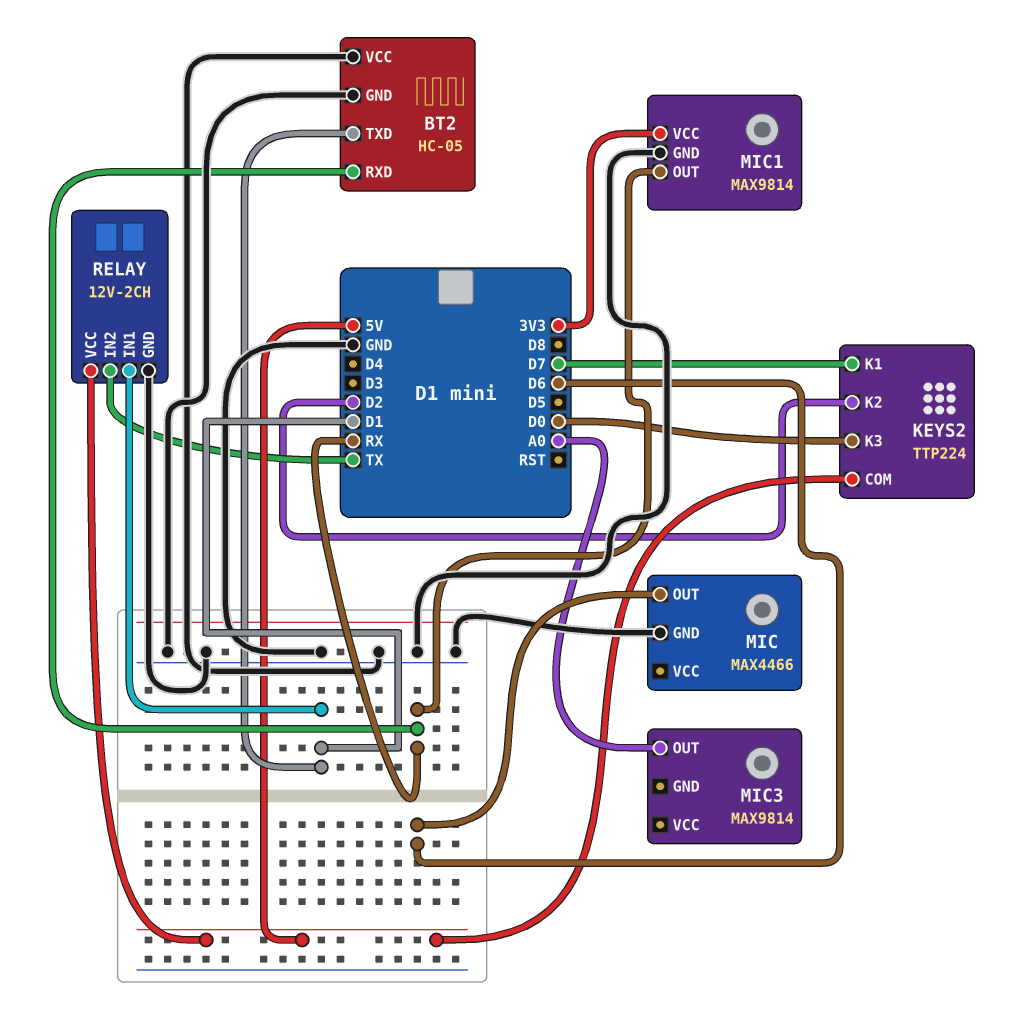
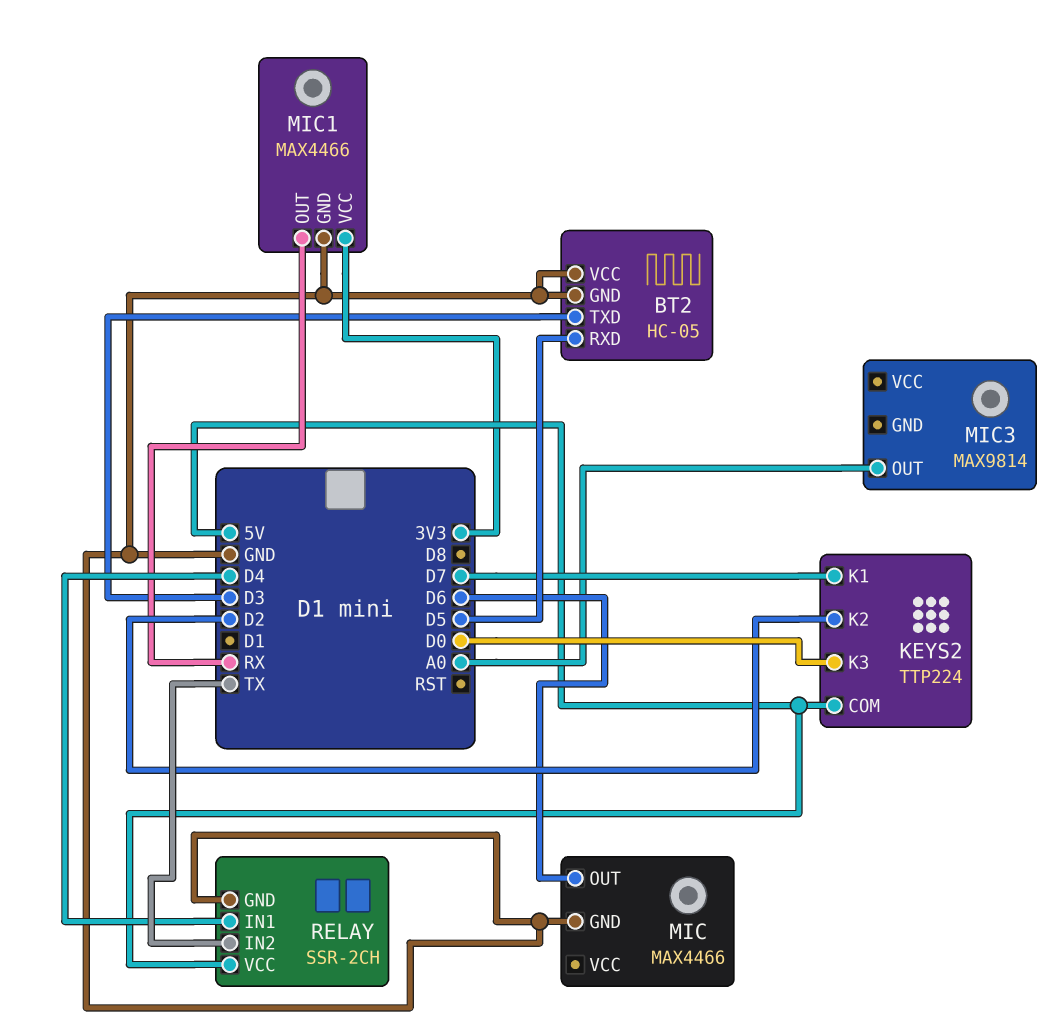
BT2 pin RXD: RX -> D5
BT2 pin TXD: D1 -> D3
MIC1: MAX9814 -> MAX4466
RELAY: 12V-2CH -> SSR-2CH
RELAY pin IN1: D1 -> D4

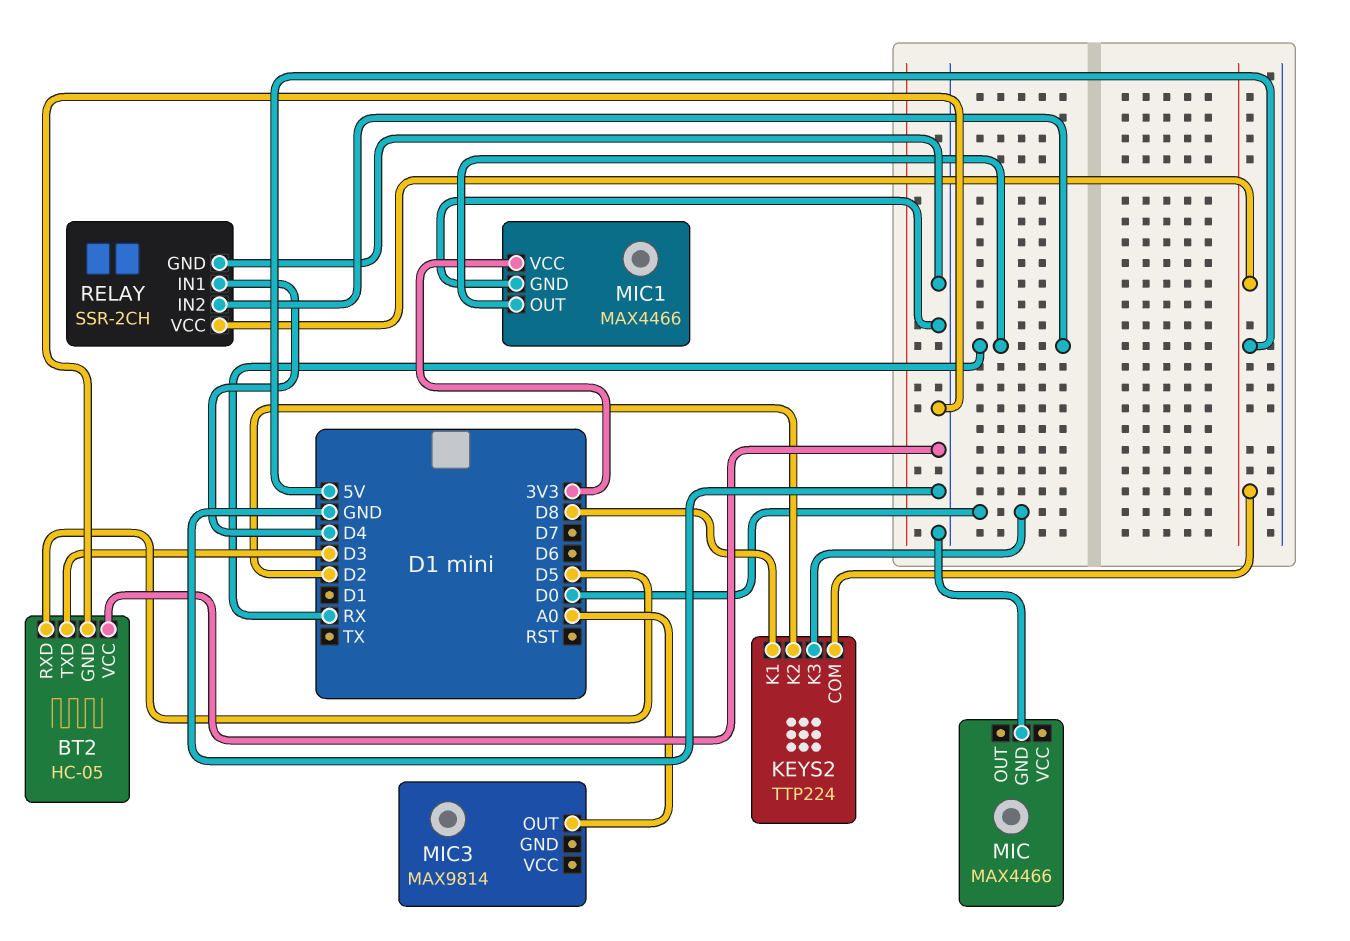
KEYS2 pin K1: D7 -> D8
MIC pin OUT: D6 -> none
RELAY pin IN2: TX -> RX

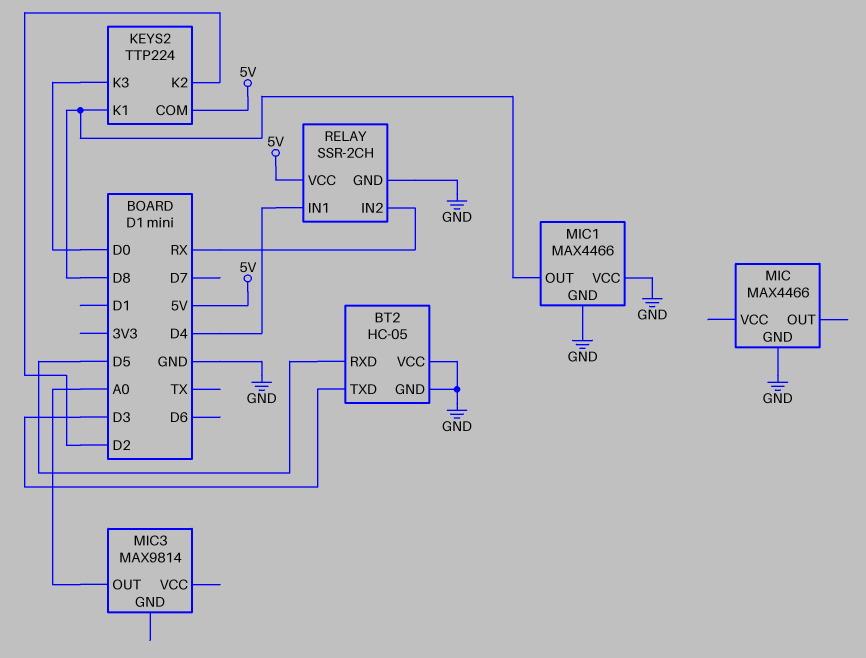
MIC1 pin OUT: RX -> D8
MIC1 pin VCC: 3V3 -> GND

